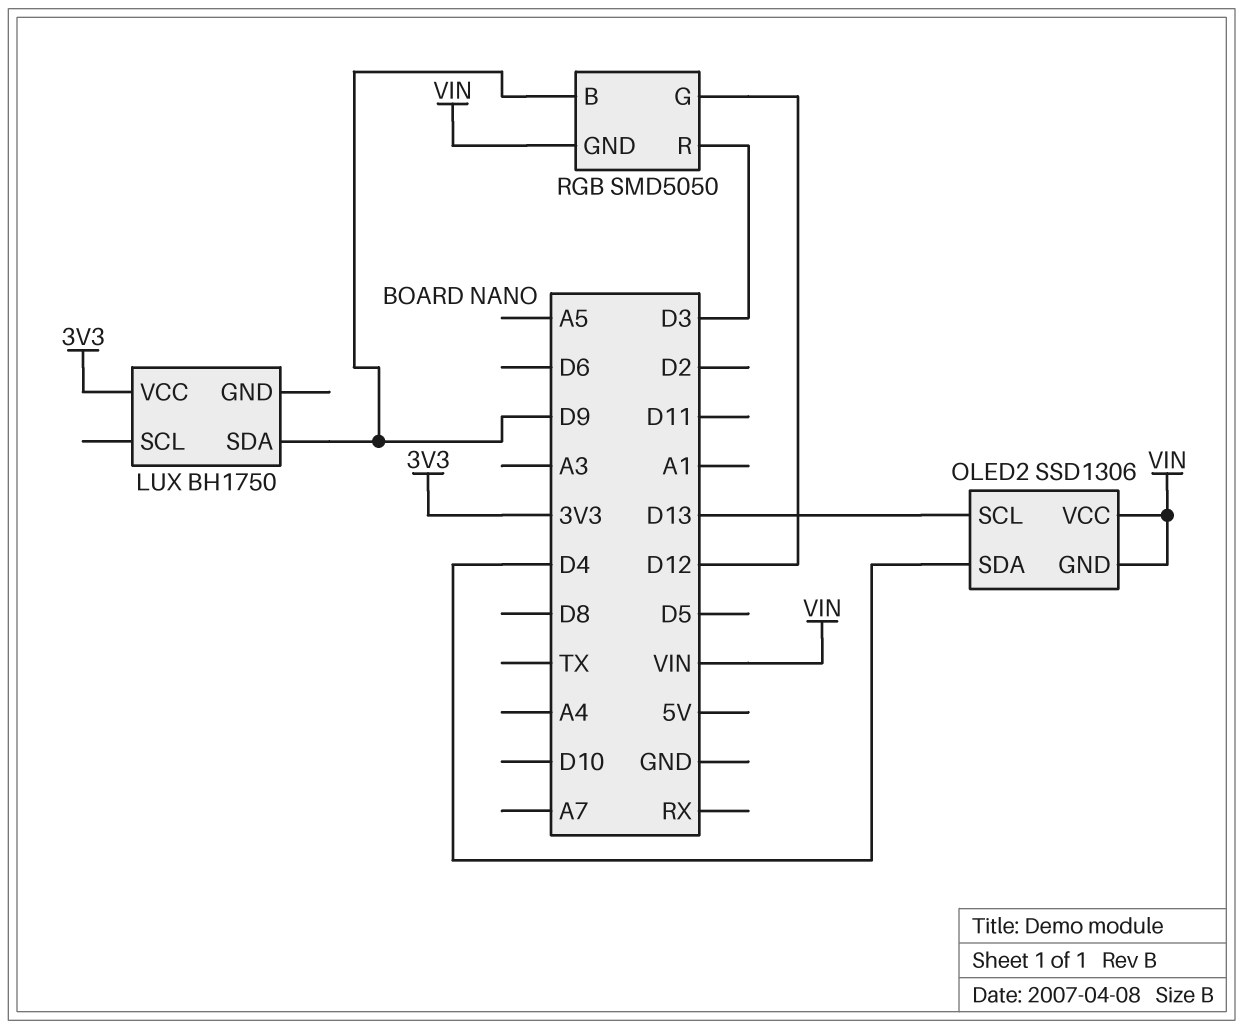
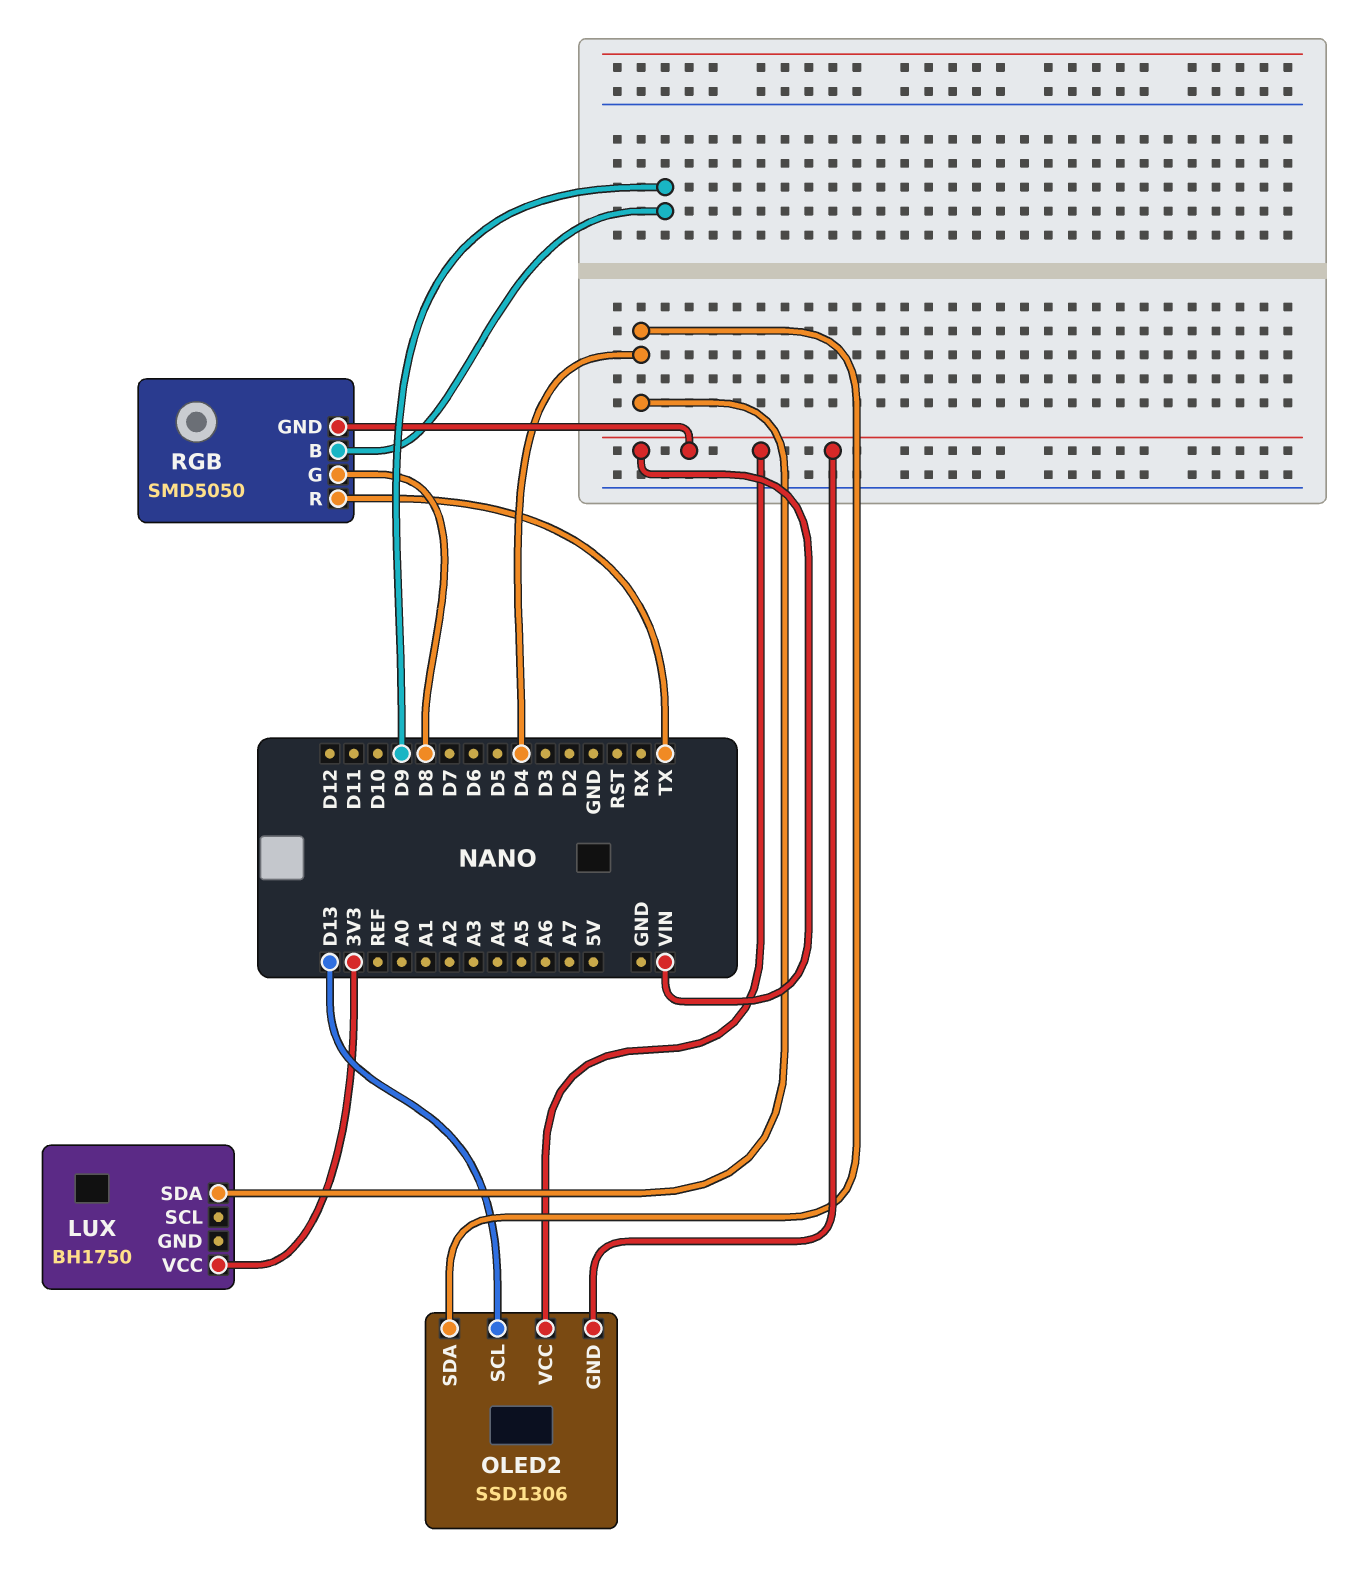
LUX pin SDA: D9 -> D4
RGB pin G: D12 -> D8
RGB pin R: D3 -> TX

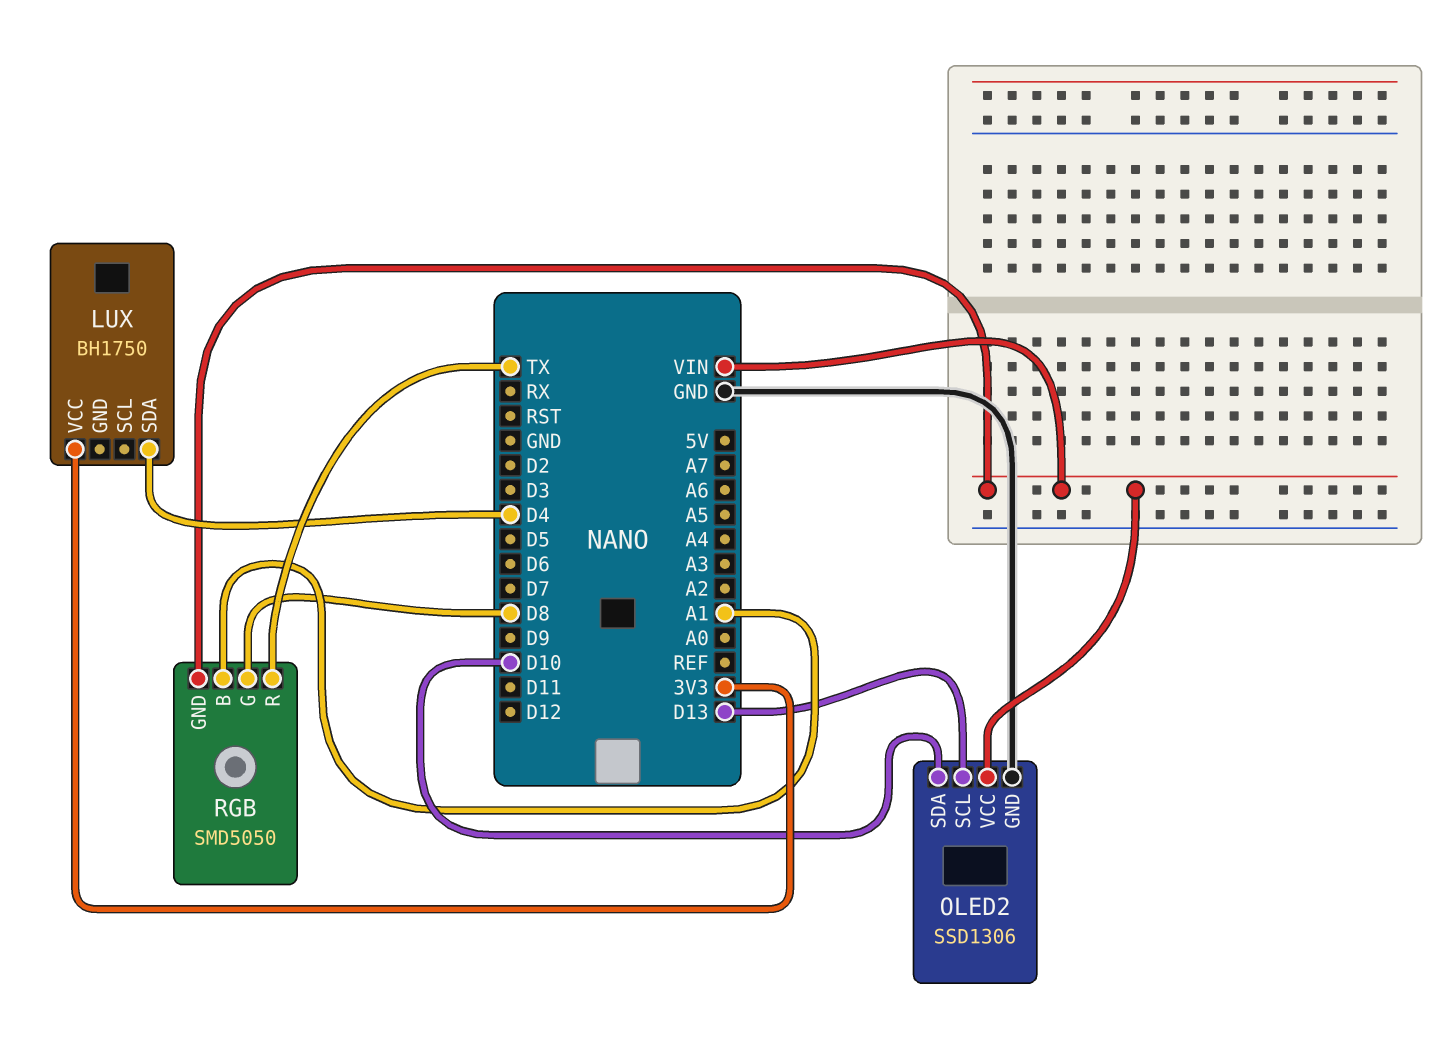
OLED2 pin GND: VIN -> GND
OLED2 pin SDA: D4 -> D10
RGB pin B: D9 -> A1

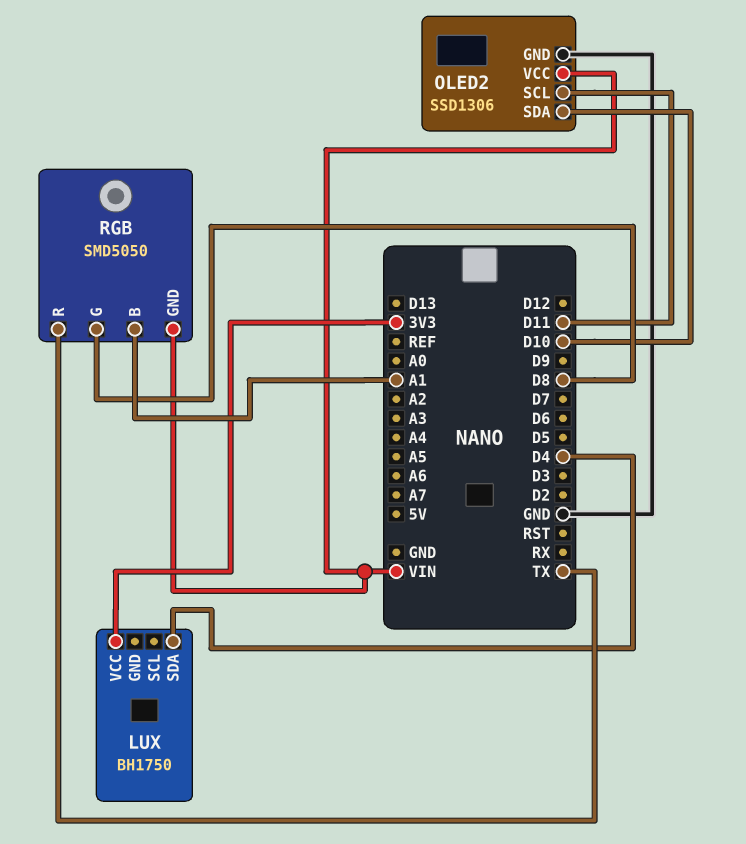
OLED2 pin SCL: D13 -> D11

